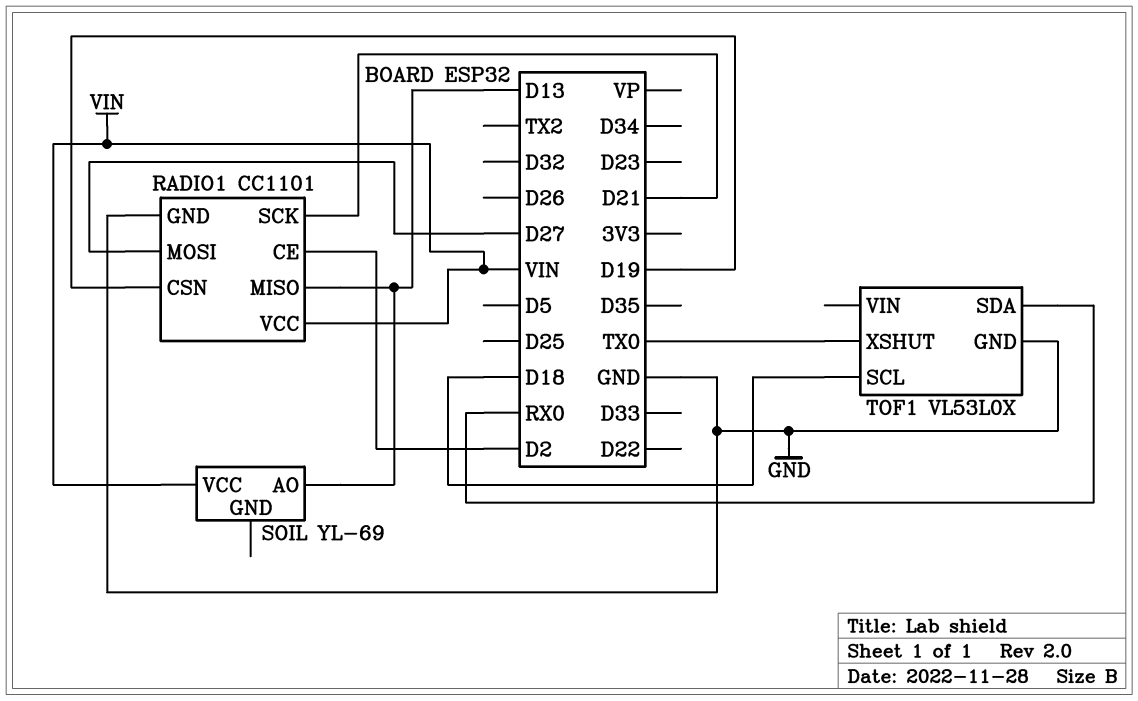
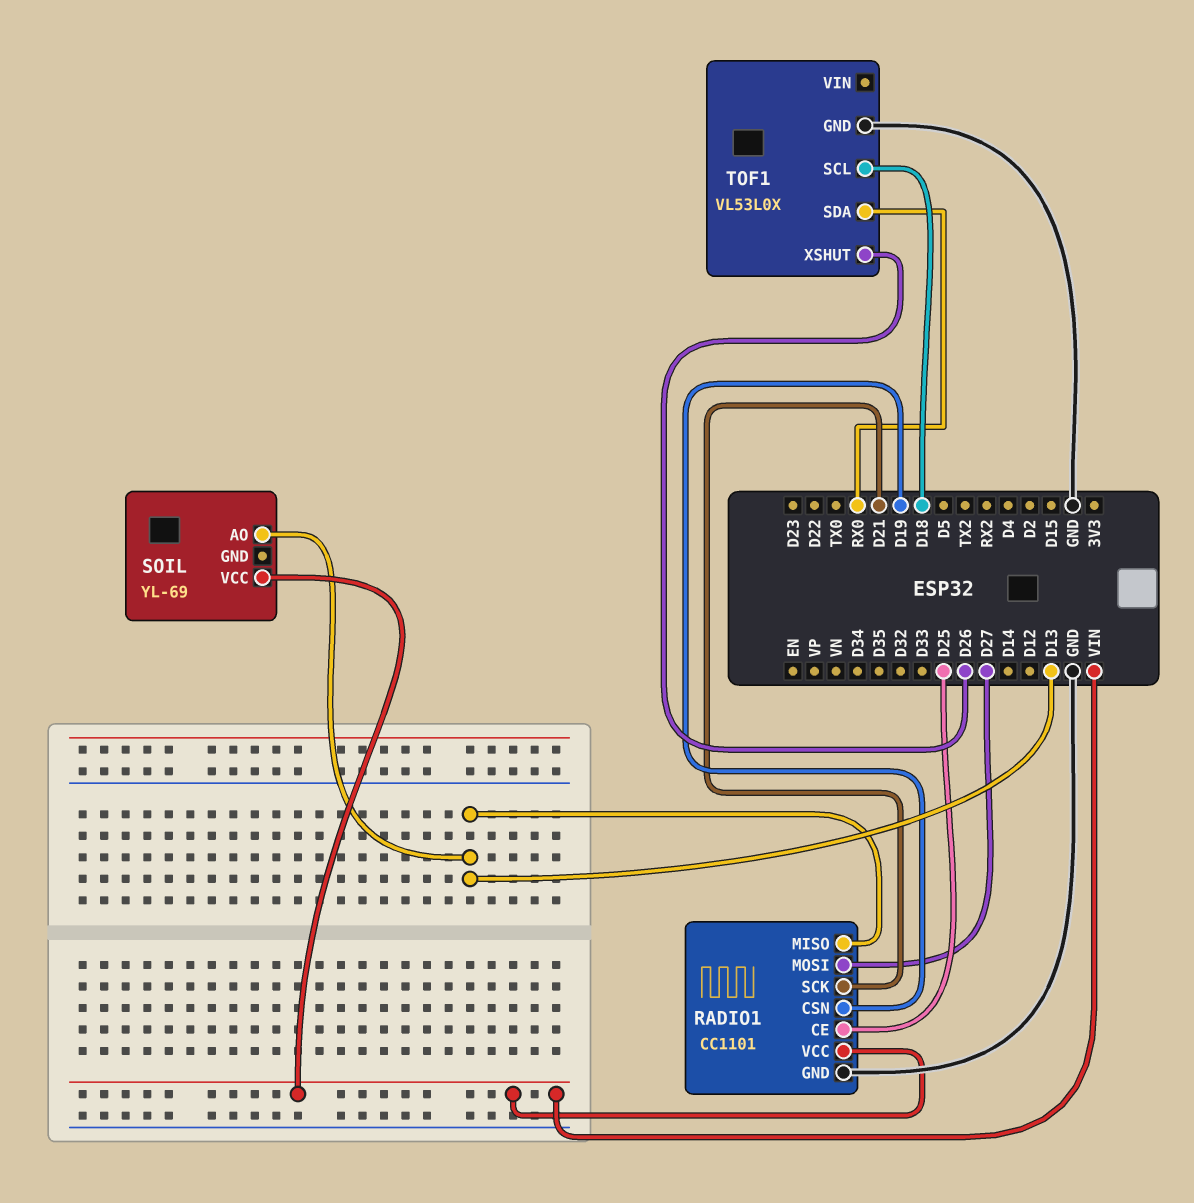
RADIO1 pin CE: D2 -> D25
TOF1 pin XSHUT: TX0 -> D26

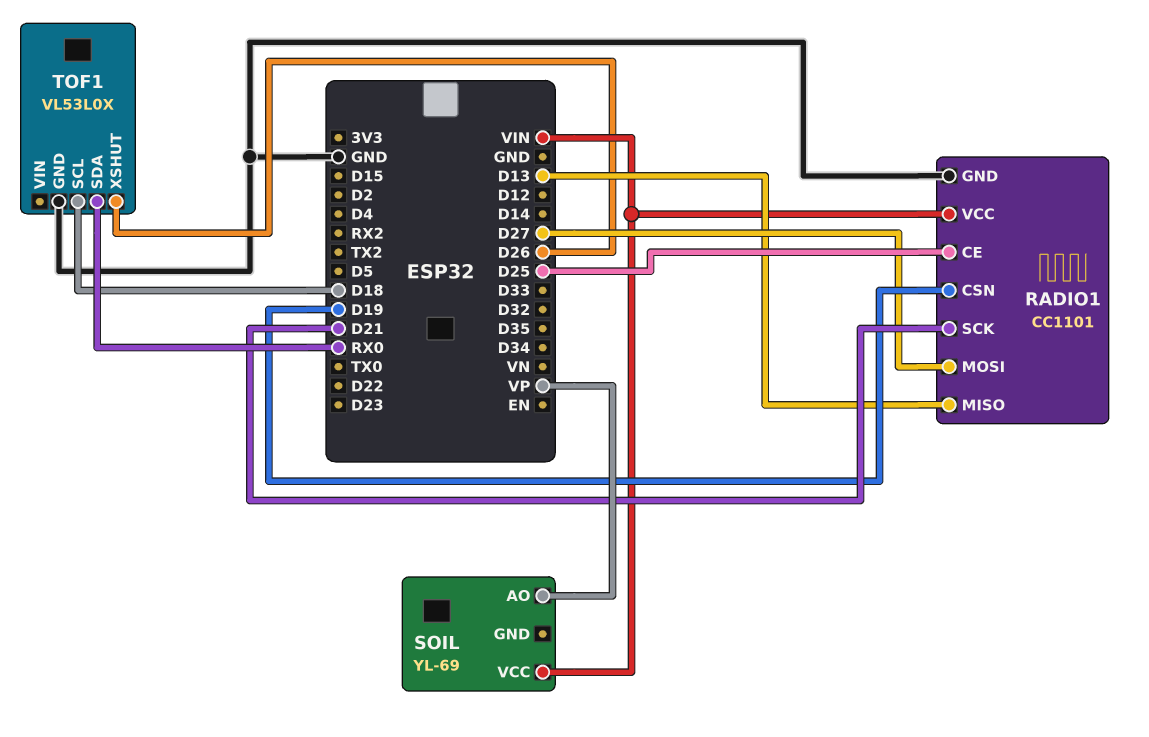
SOIL pin AO: D13 -> VP

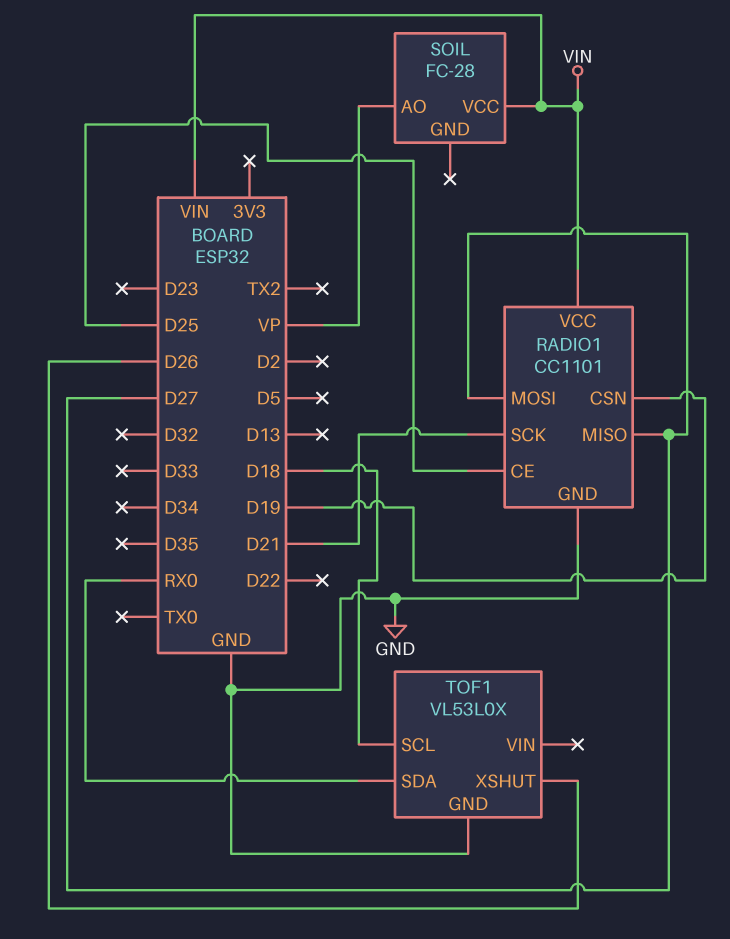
RADIO1 pin MISO: D13 -> D27
SOIL: YL-69 -> FC-28

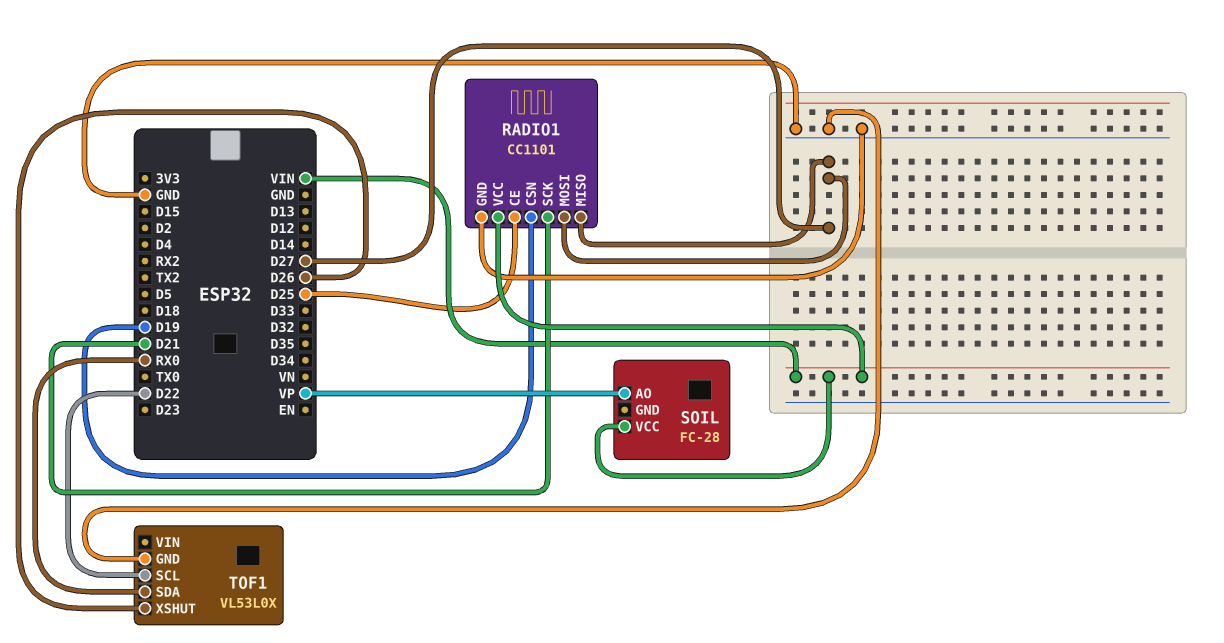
TOF1 pin SCL: D18 -> D22

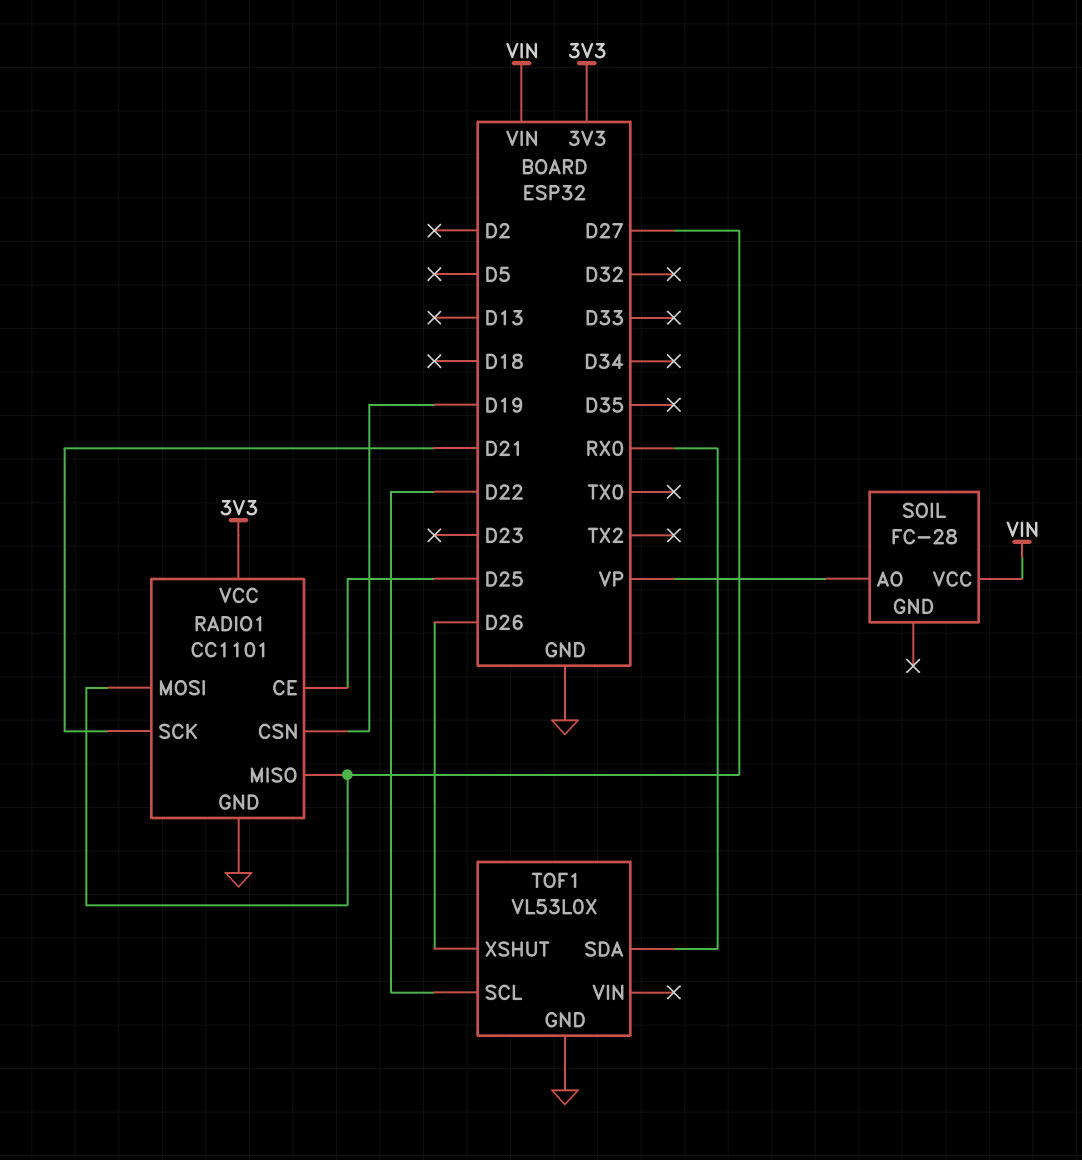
RADIO1 pin VCC: VIN -> 3V3

